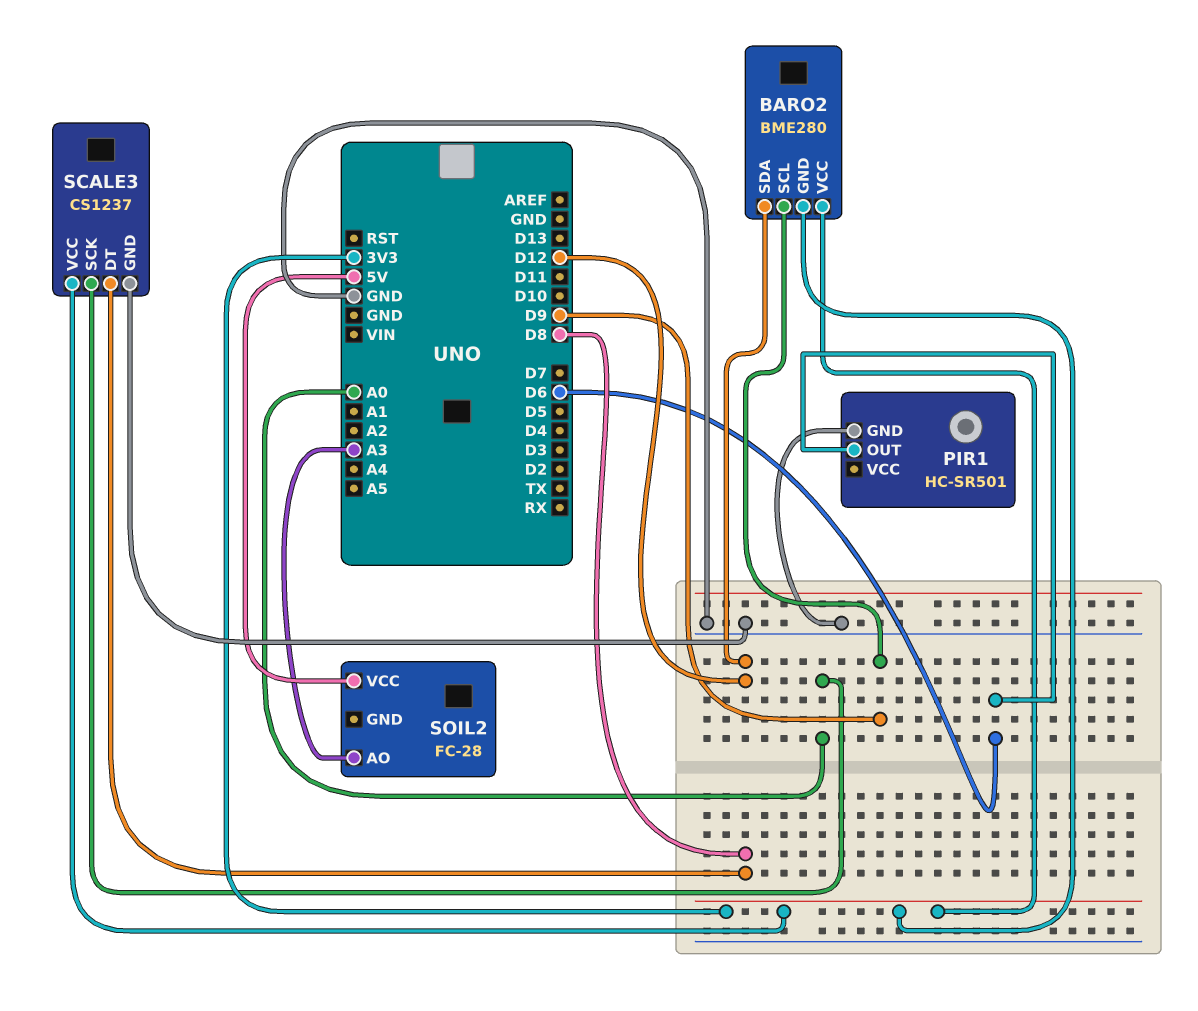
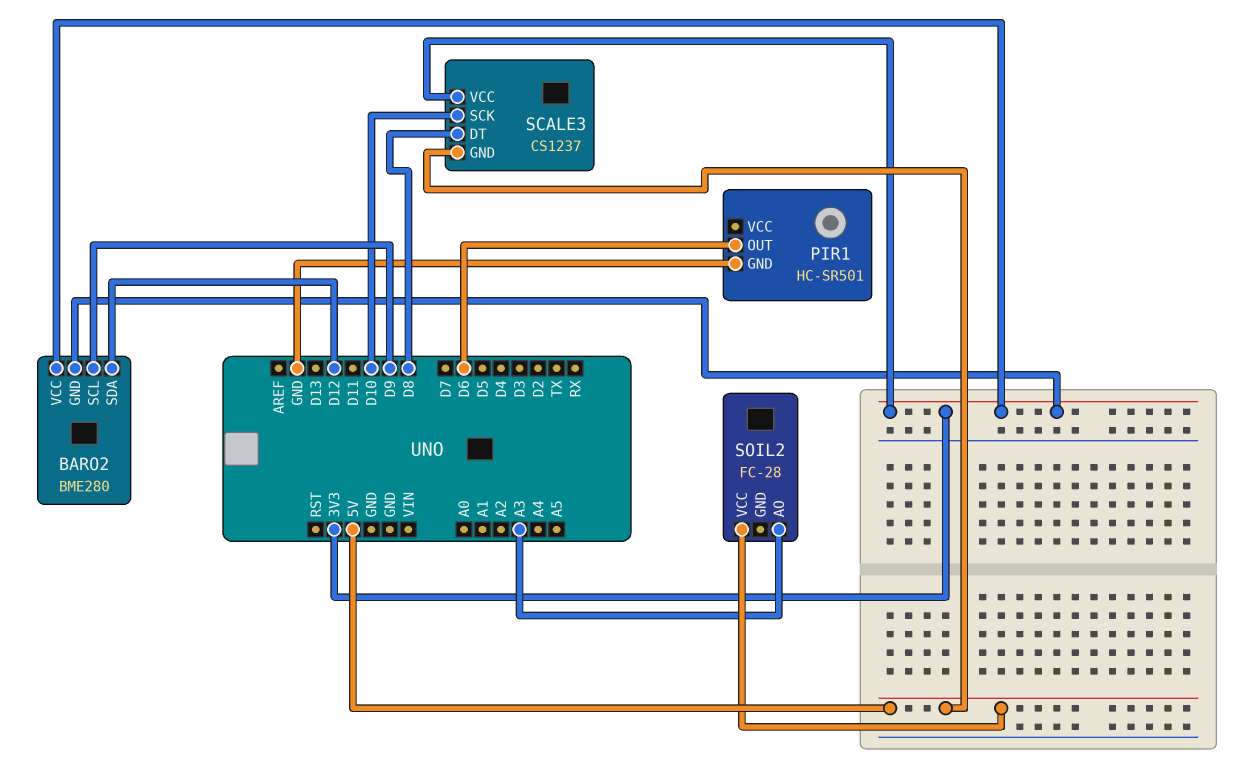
SCALE3 pin GND: GND -> 5V
SCALE3 pin SCK: A0 -> D10

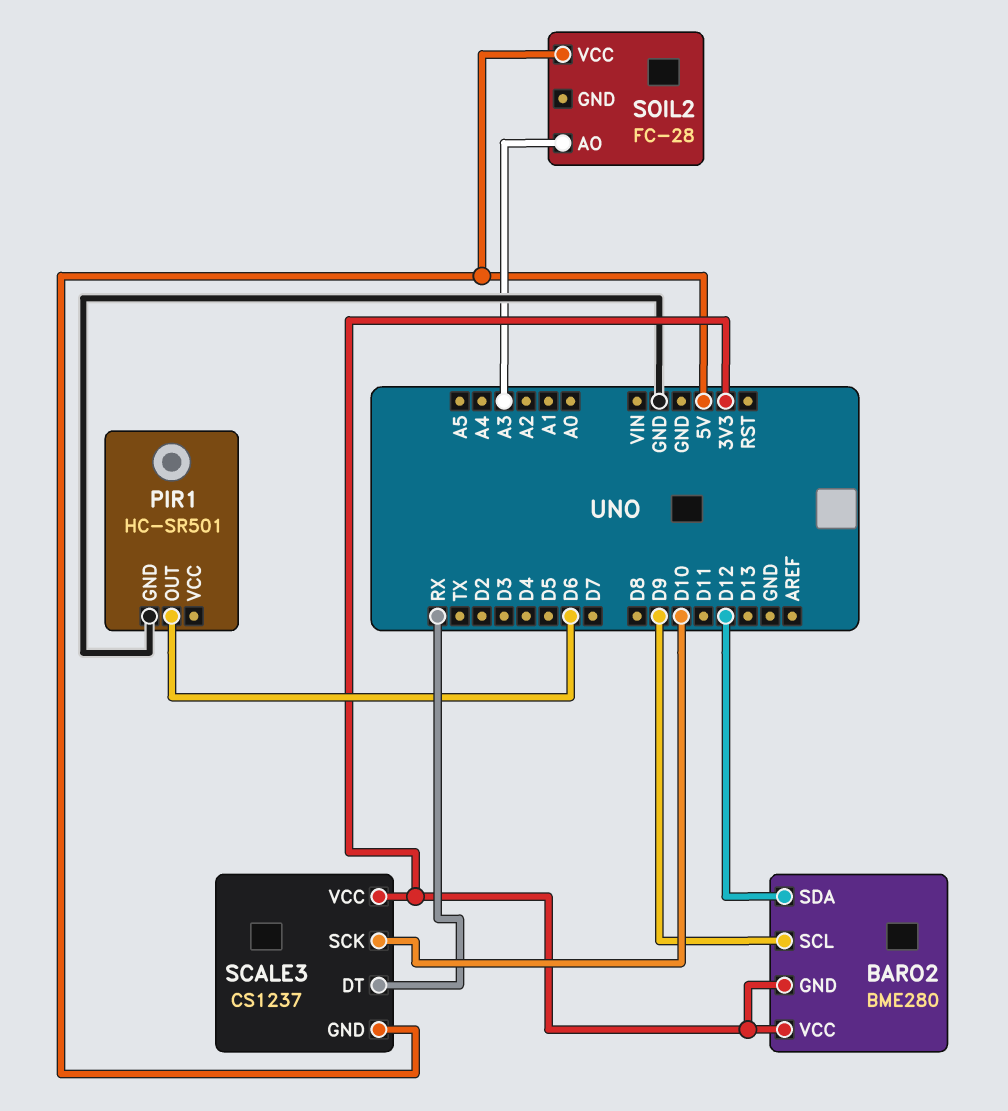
SCALE3 pin DT: D8 -> RX

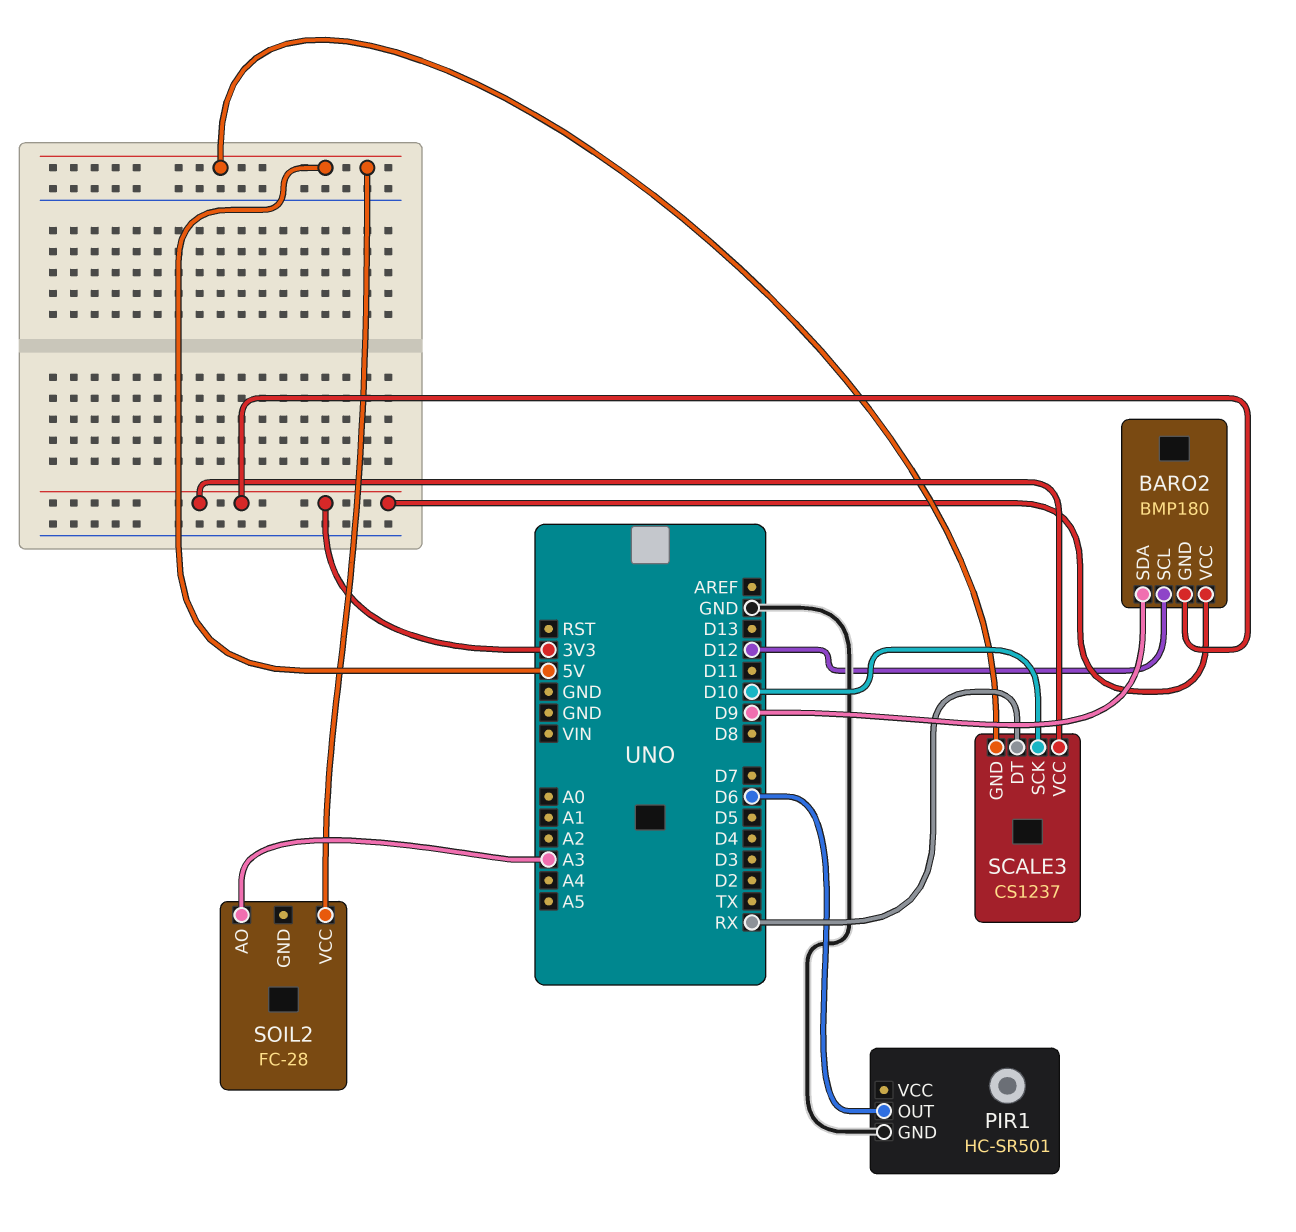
BARO2: BME280 -> BMP180
BARO2 pin SCL: D9 -> D12
BARO2 pin SDA: D12 -> D9

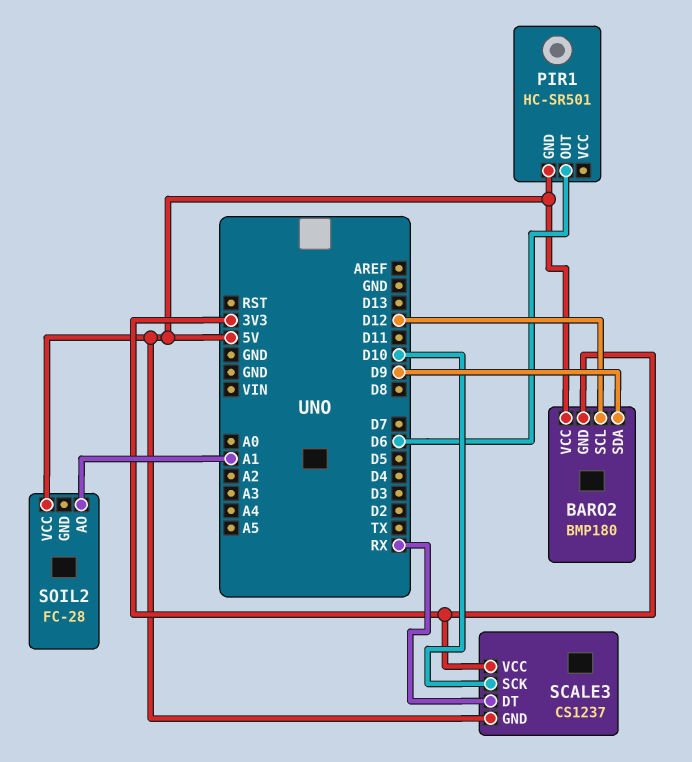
BARO2 pin VCC: 3V3 -> 5V
PIR1 pin GND: GND -> 5V
SOIL2 pin AO: A3 -> A1

